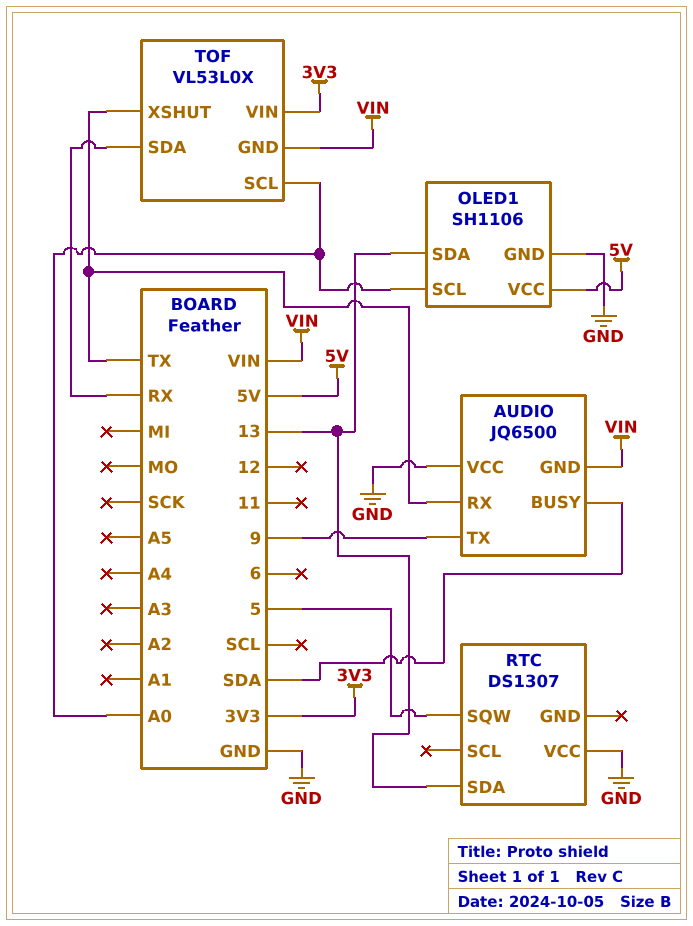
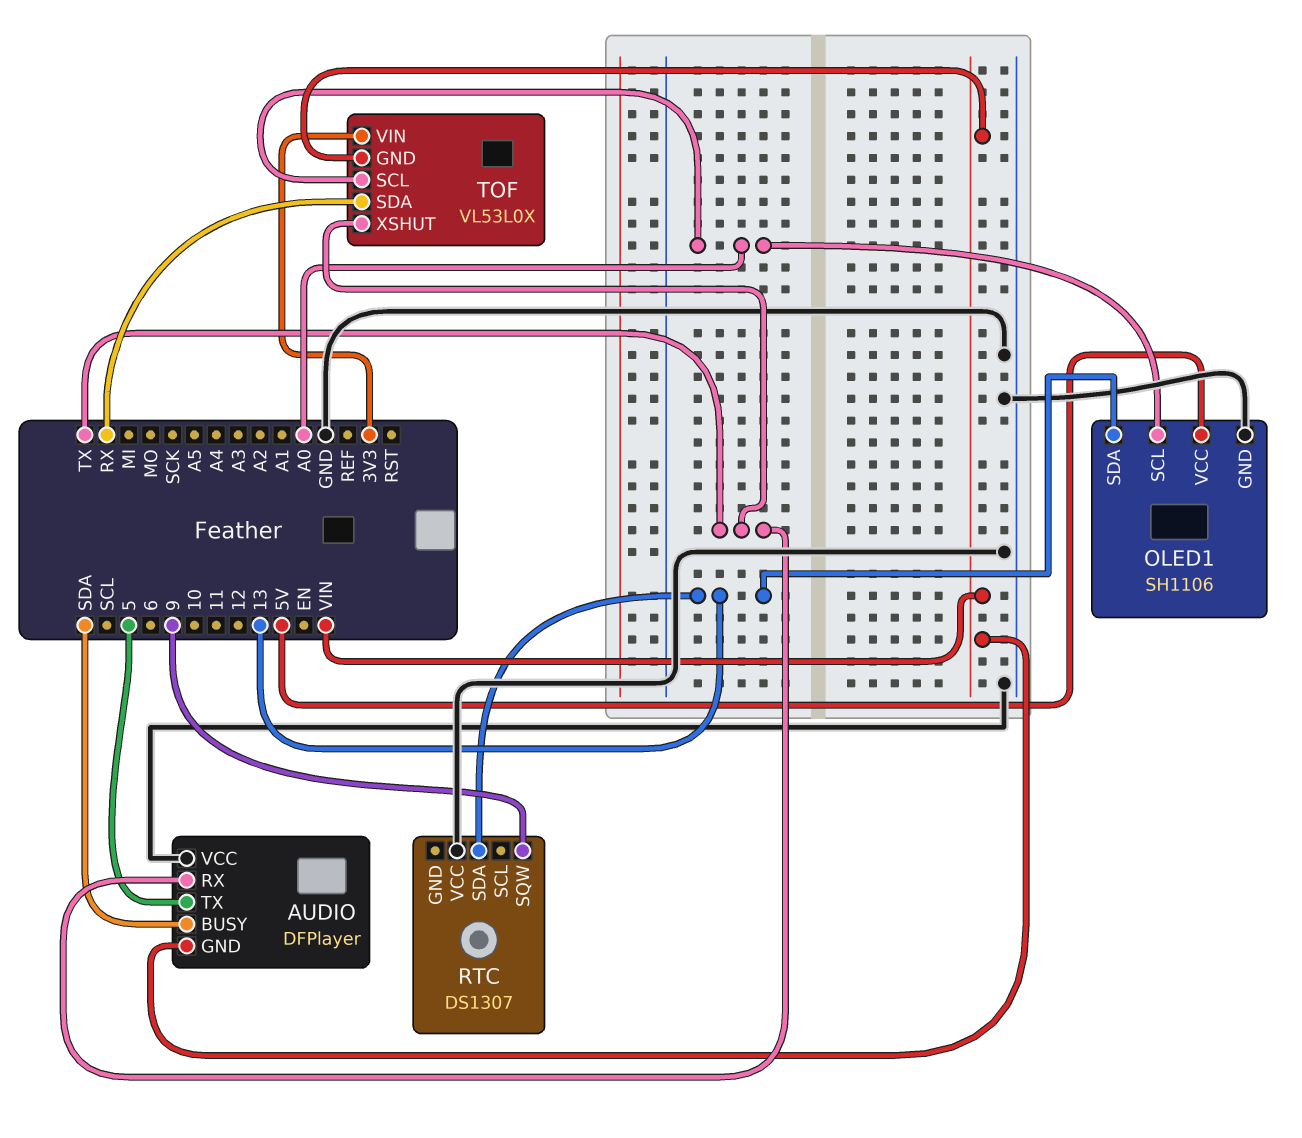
AUDIO: JQ6500 -> DFPlayer
AUDIO pin TX: 9 -> 5
RTC pin SQW: 5 -> 9

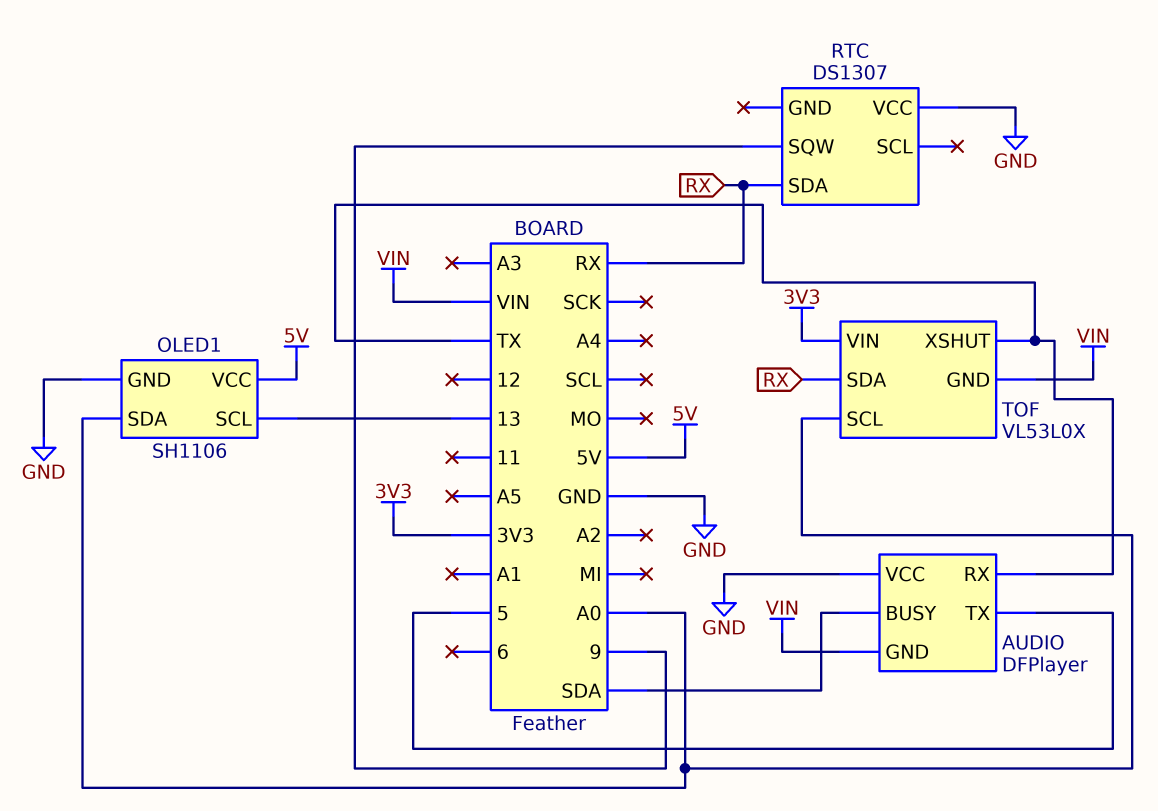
OLED1 pin SCL: A0 -> 13
OLED1 pin SDA: 13 -> A0
RTC pin SDA: 13 -> RX

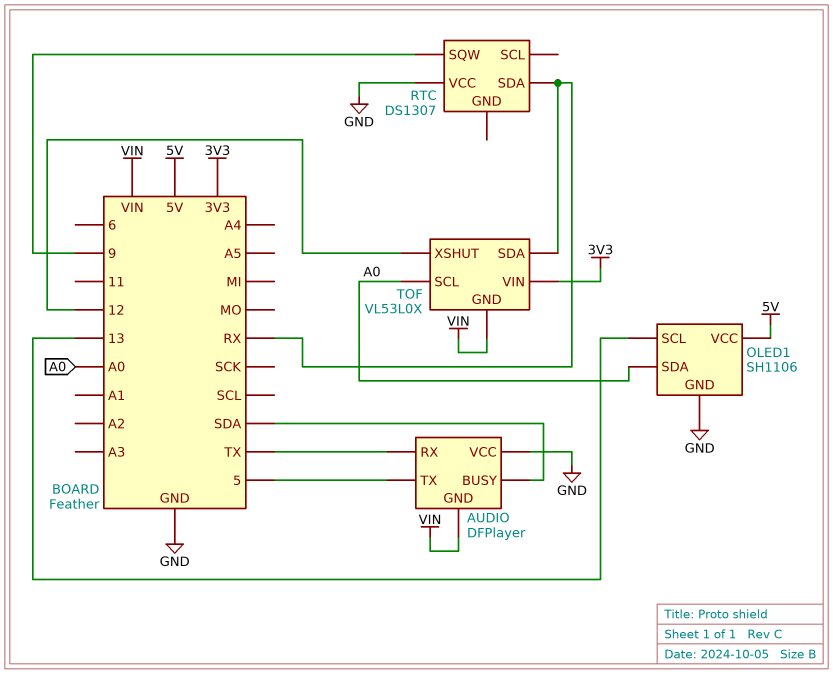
TOF pin XSHUT: TX -> 12

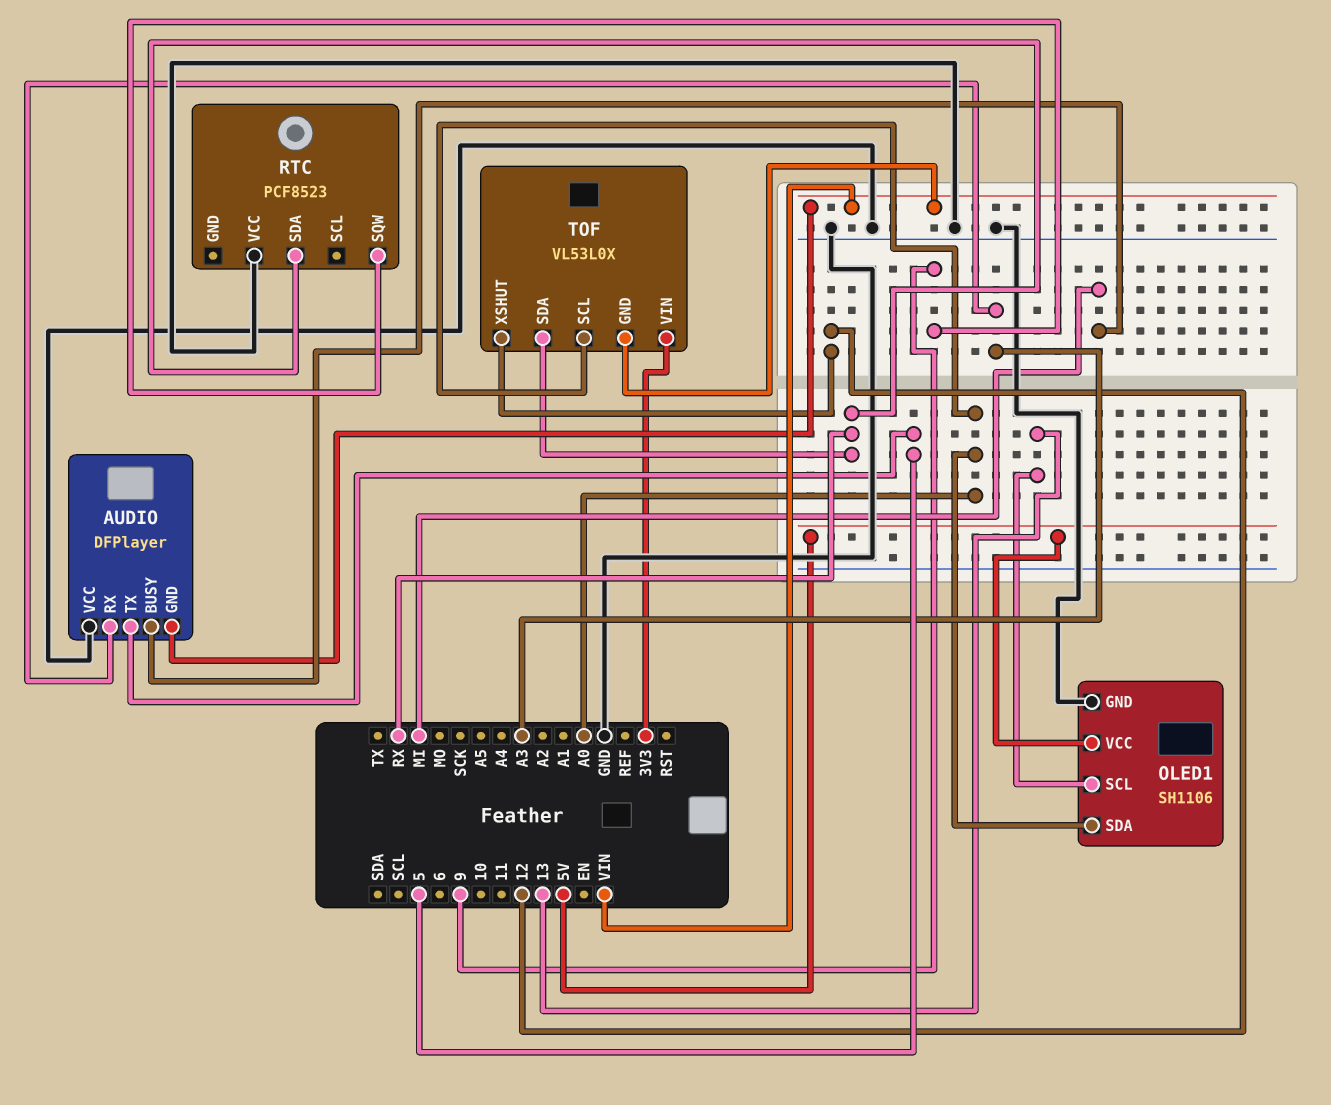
AUDIO pin BUSY: SDA -> MI
AUDIO pin RX: TX -> A3
RTC: DS1307 -> PCF8523

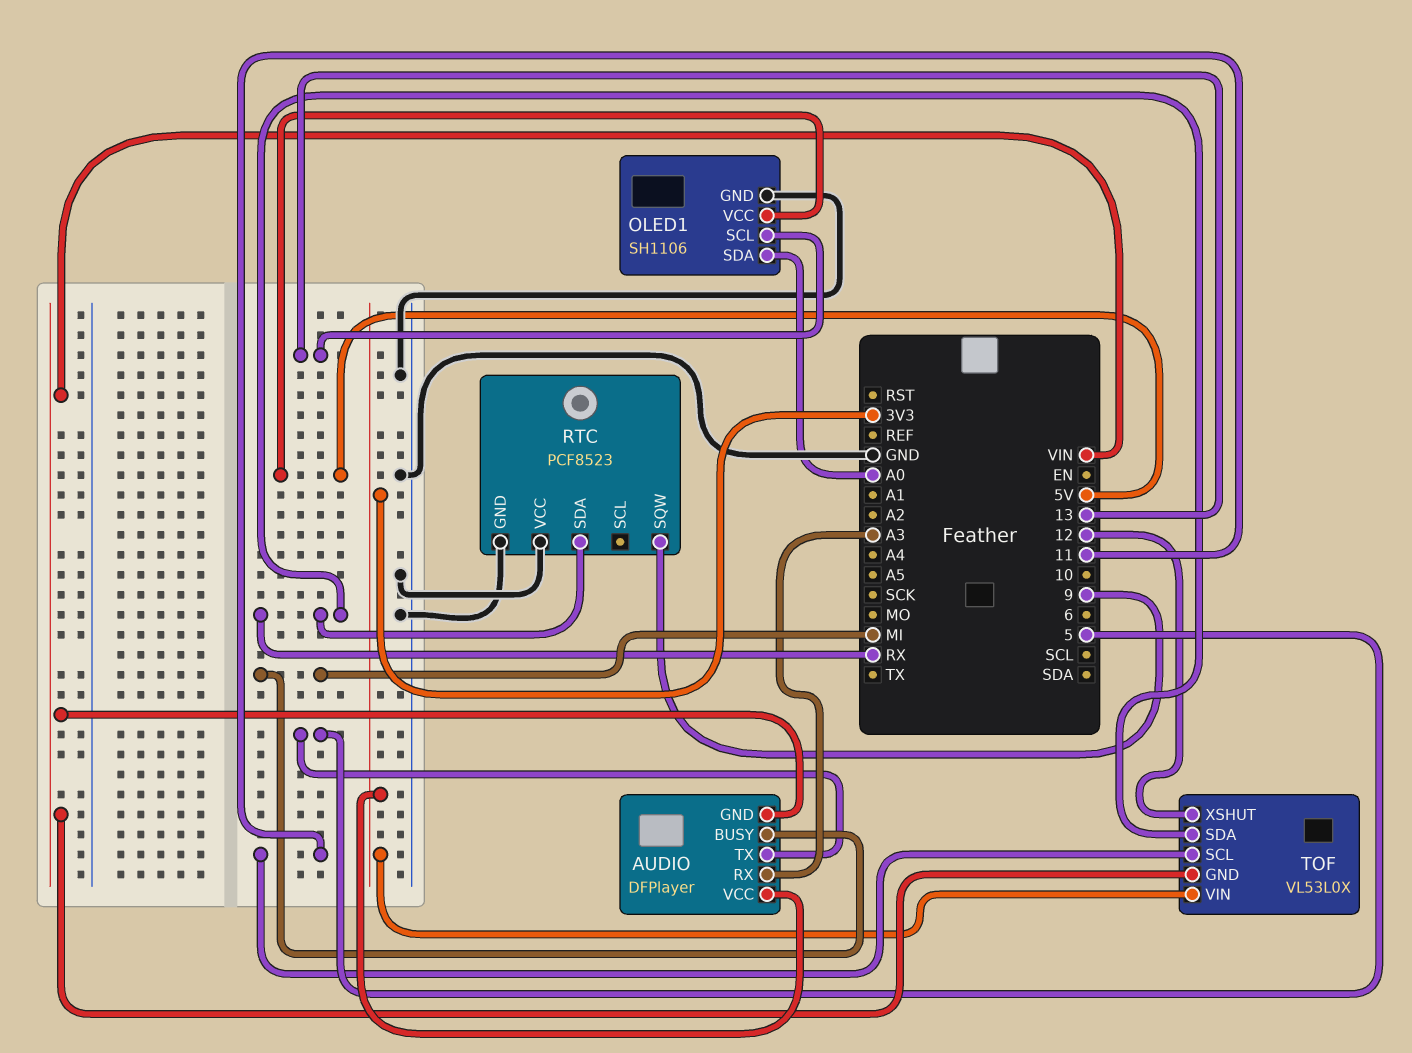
AUDIO pin VCC: GND -> 3V3
RTC pin GND: none -> GND
TOF pin SCL: A0 -> 11

